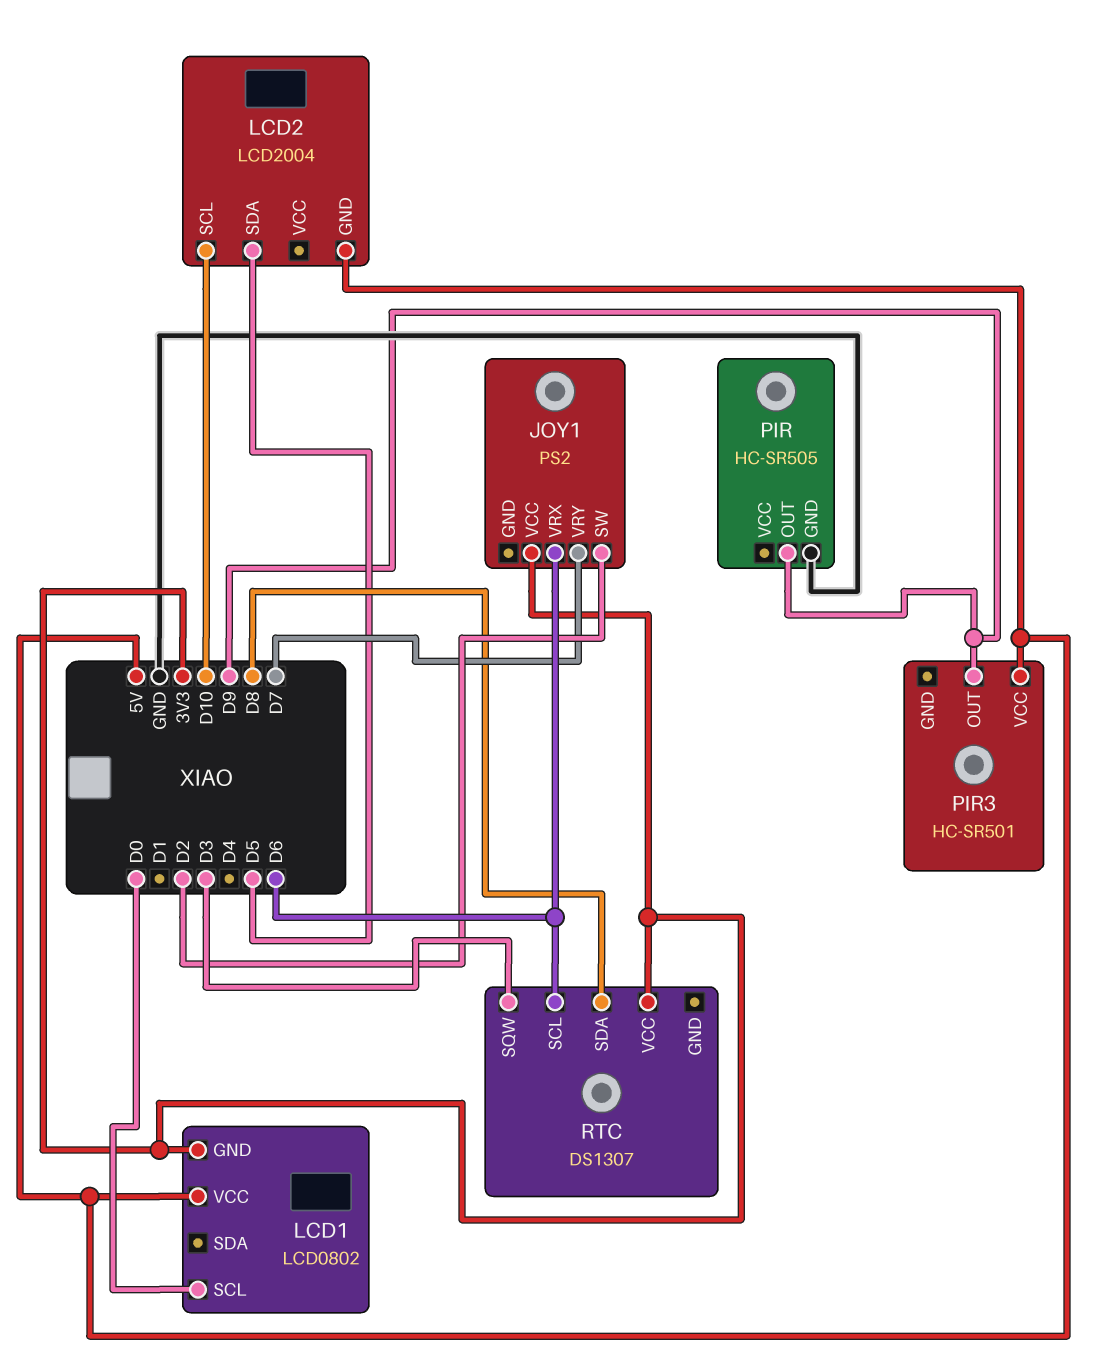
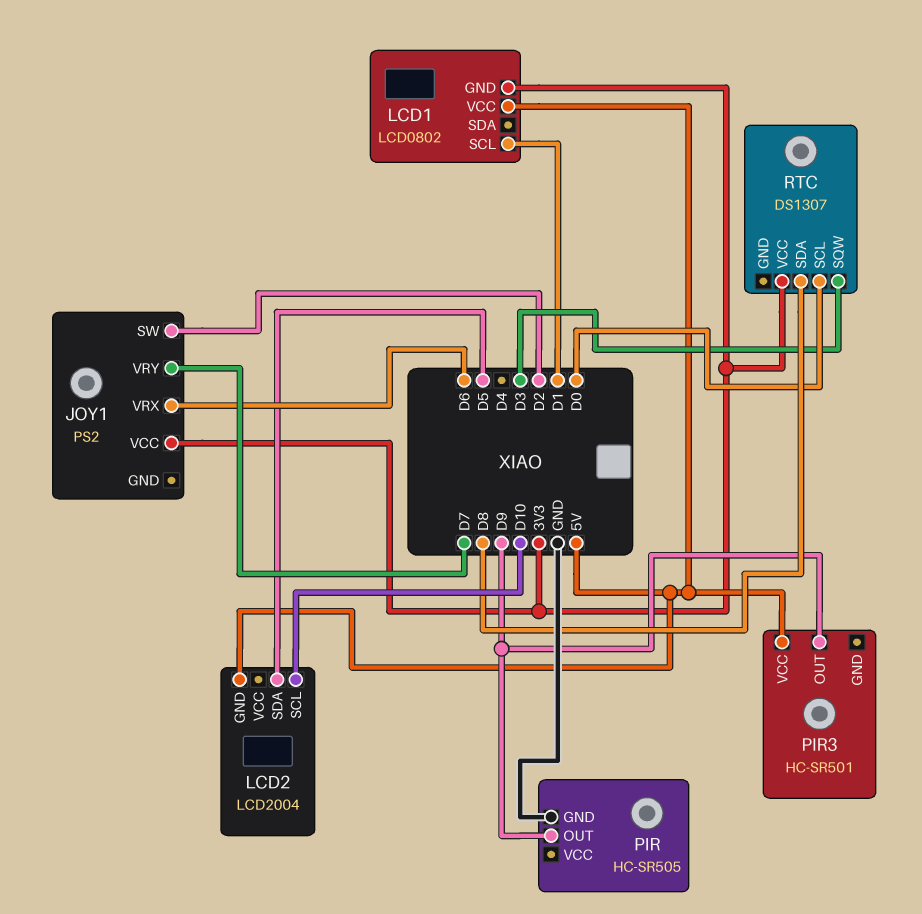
LCD1 pin SCL: D0 -> D1
RTC pin SCL: D6 -> D0

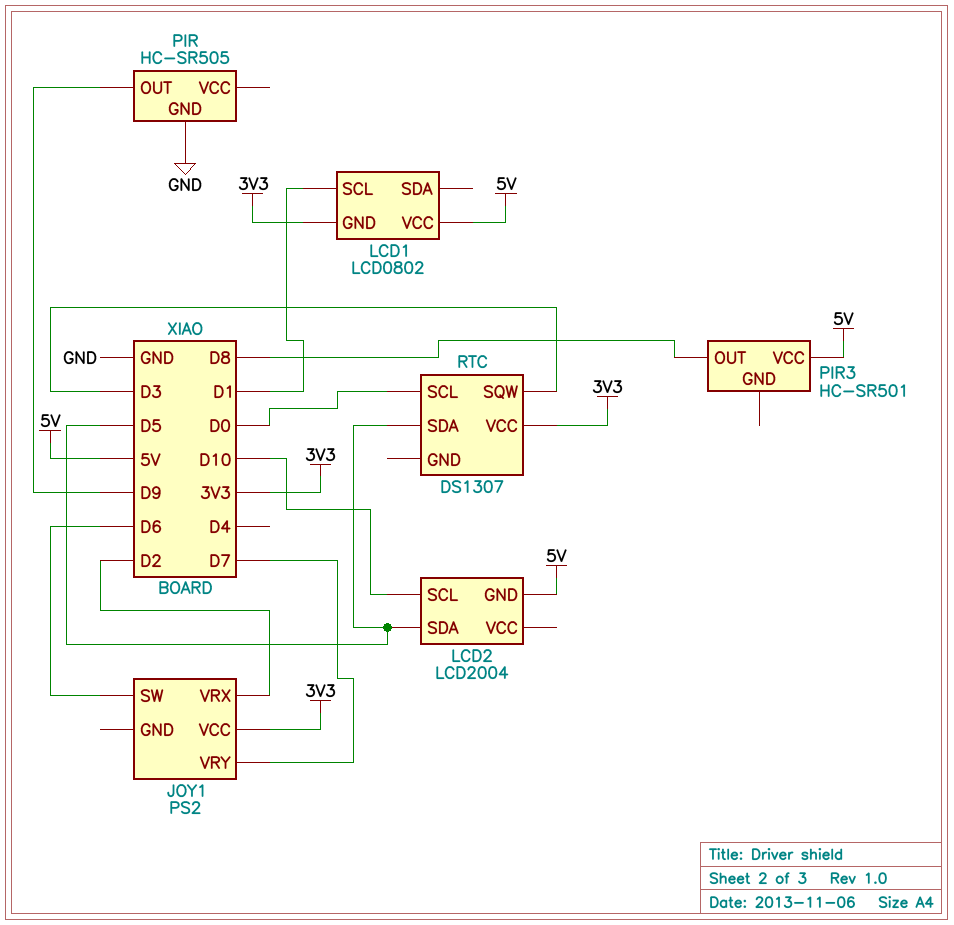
JOY1 pin SW: D2 -> D6
JOY1 pin VRX: D6 -> D2
PIR3 pin OUT: D9 -> D8
RTC pin SDA: D8 -> D5

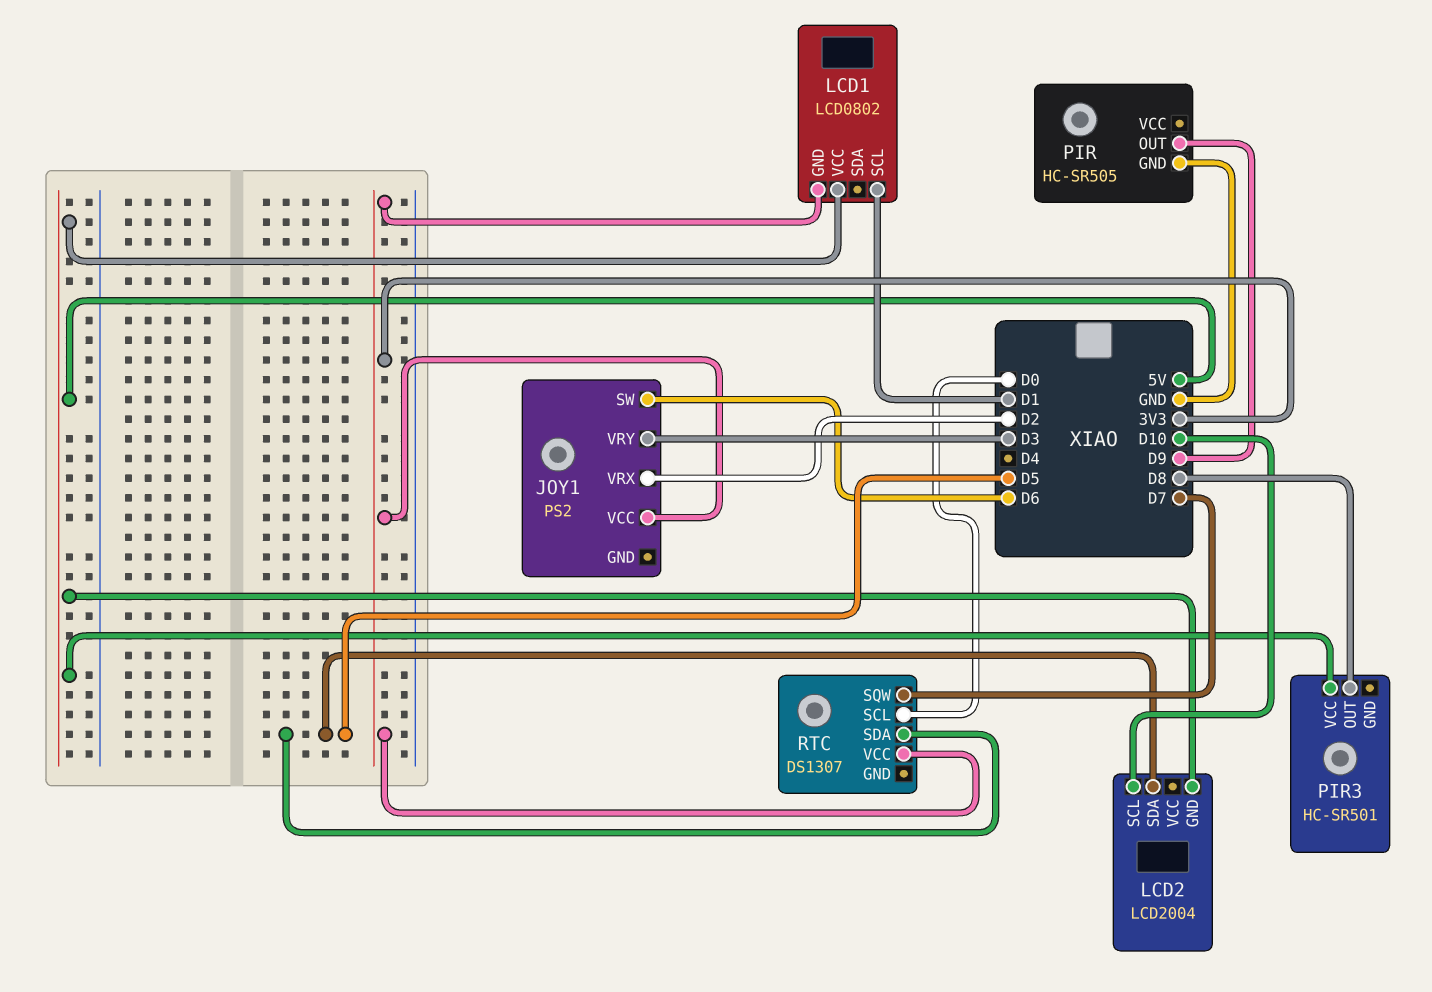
JOY1 pin VRY: D7 -> D3
RTC pin SQW: D3 -> D7

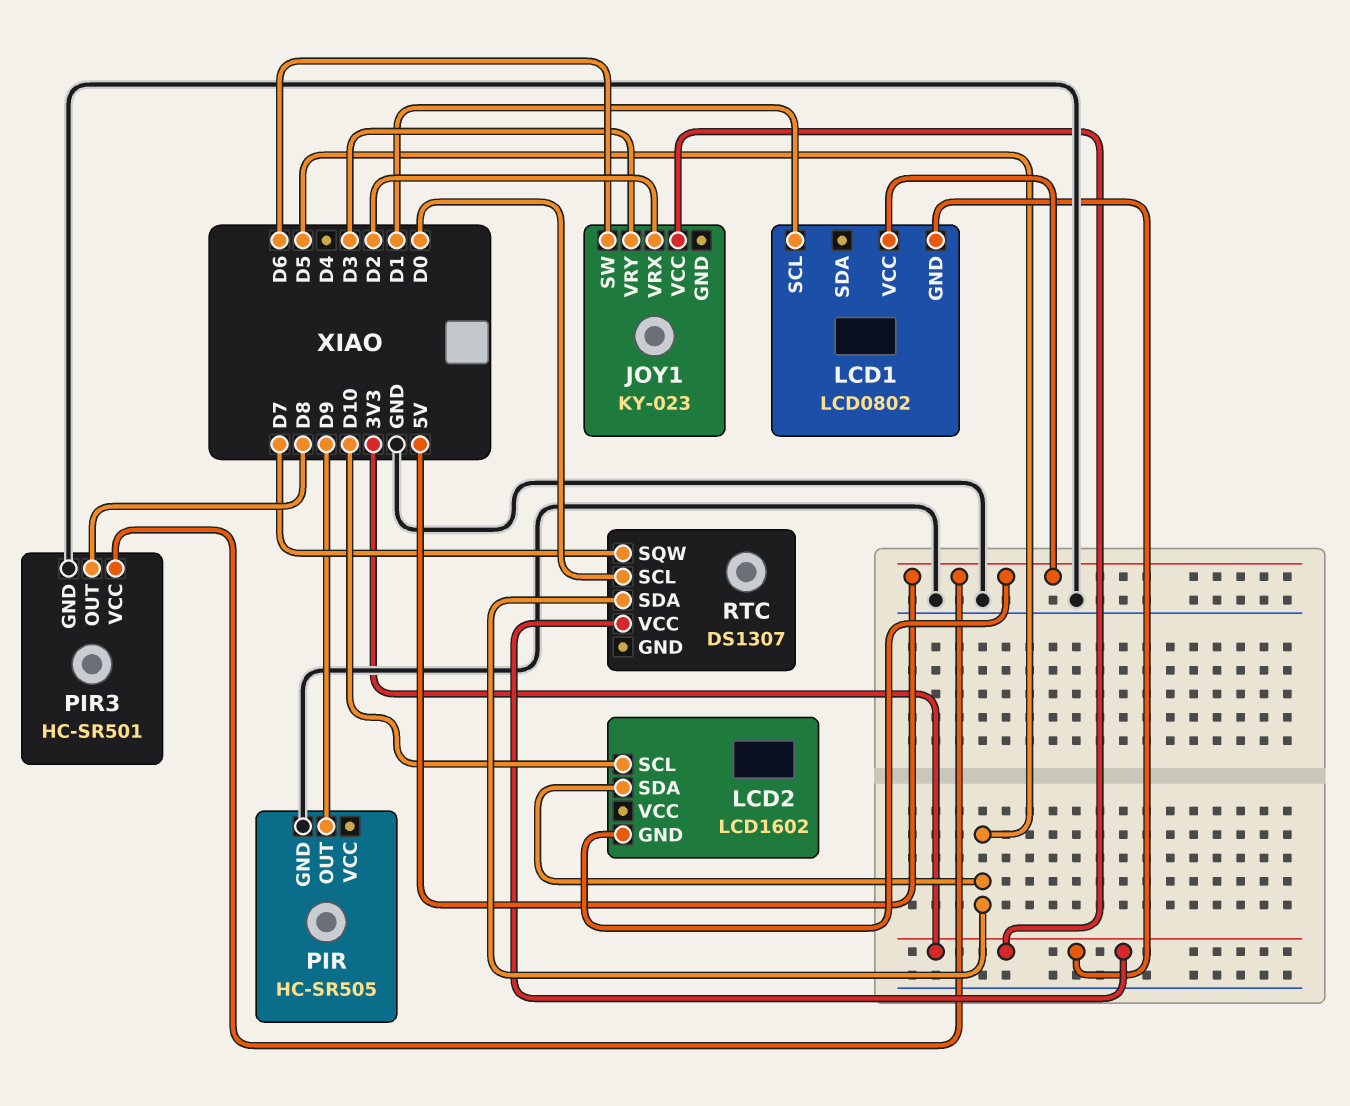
JOY1: PS2 -> KY-023
LCD2: LCD2004 -> LCD1602
PIR3 pin GND: none -> GND

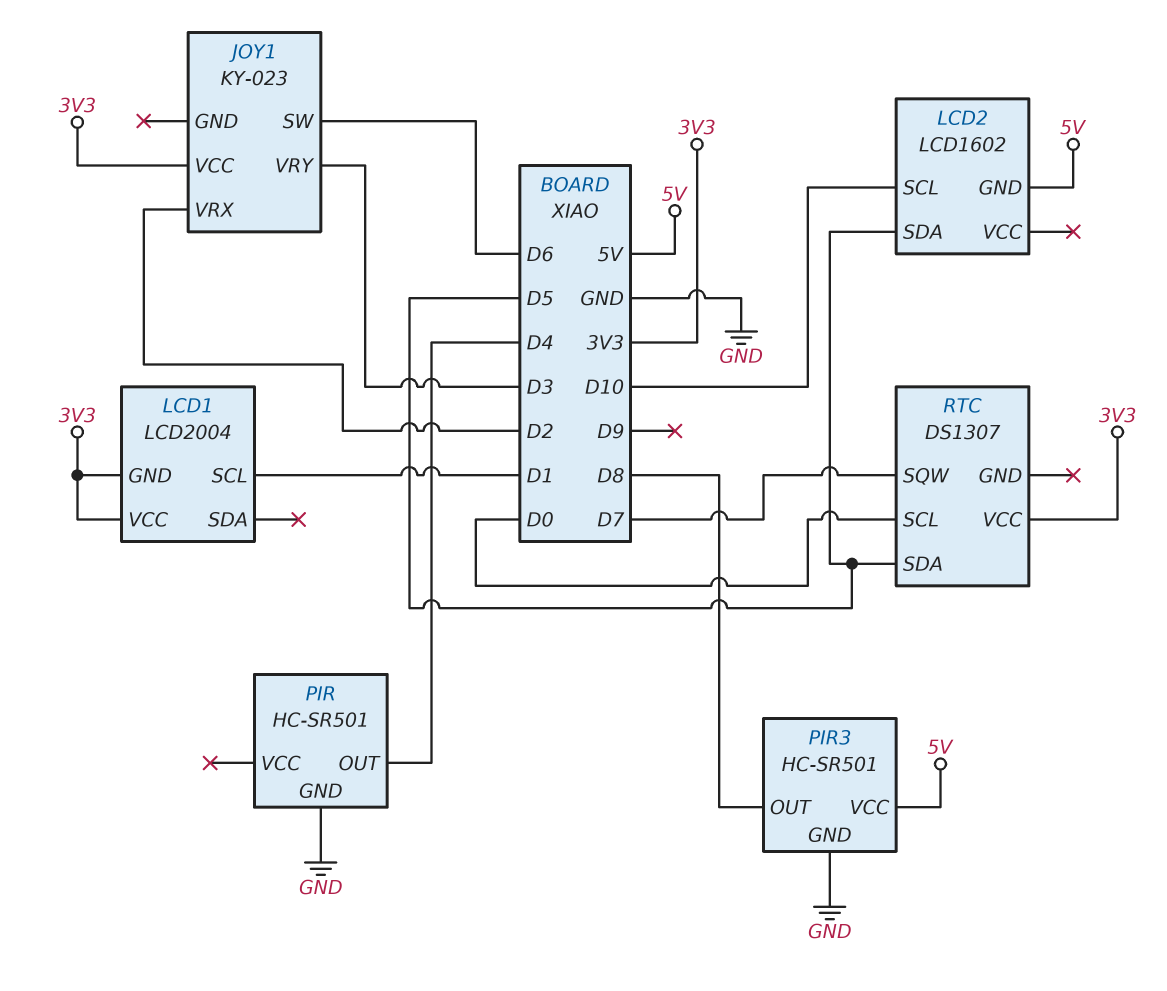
LCD1: LCD0802 -> LCD2004
LCD1 pin VCC: 5V -> 3V3
PIR: HC-SR505 -> HC-SR501
PIR pin OUT: D9 -> D4

